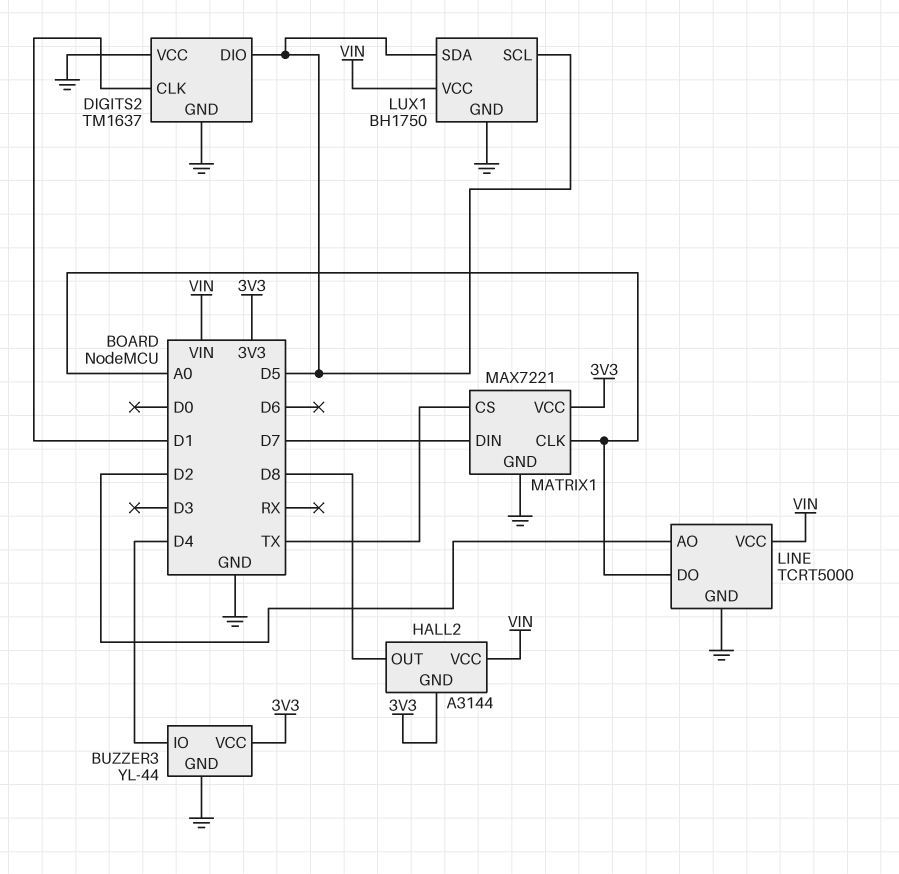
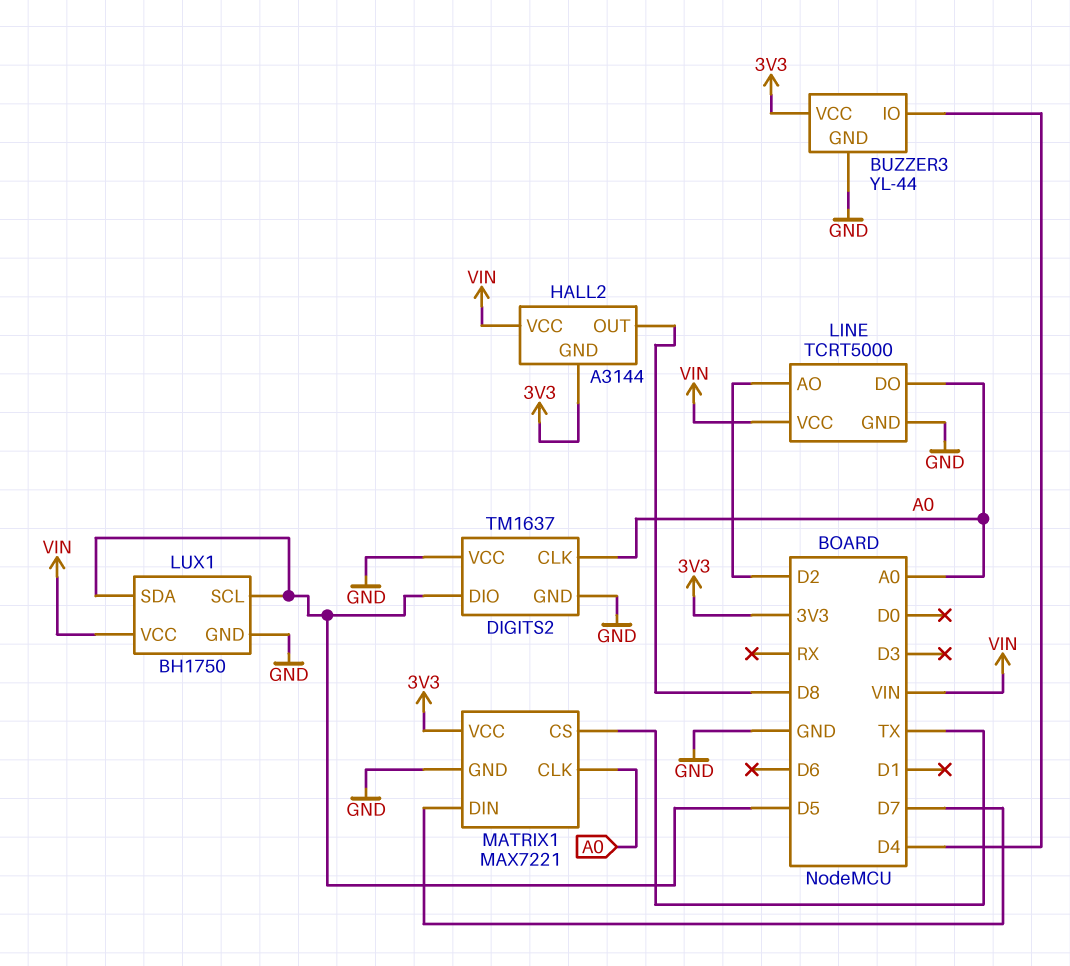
DIGITS2 pin CLK: D1 -> A0

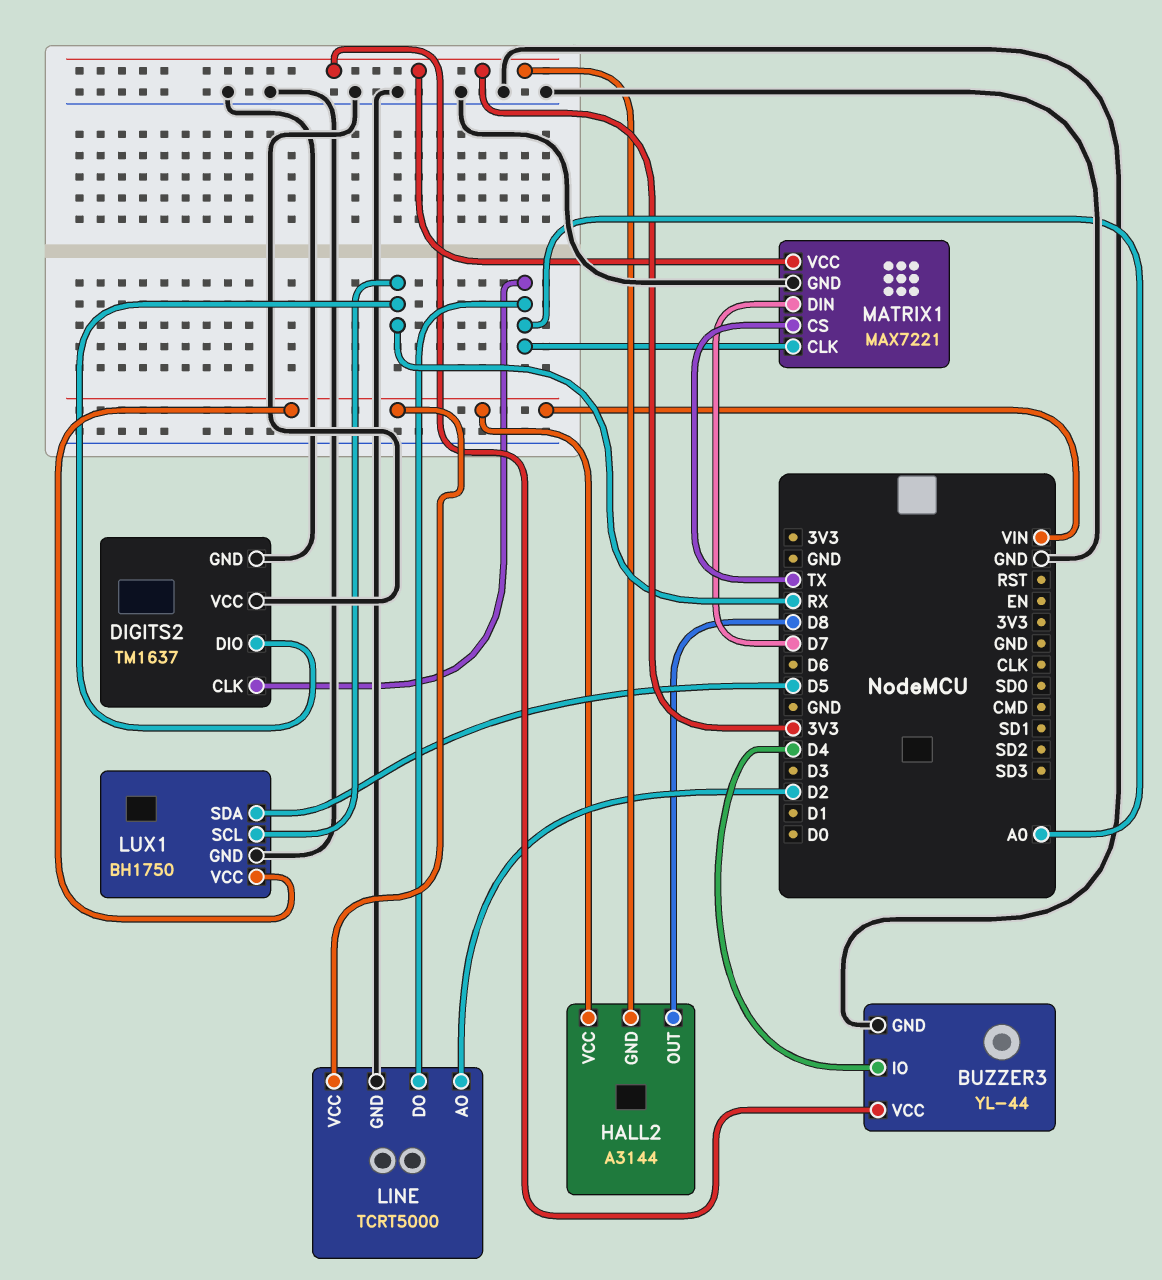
DIGITS2 pin DIO: D5 -> RX
LUX1 pin SCL: D5 -> RX

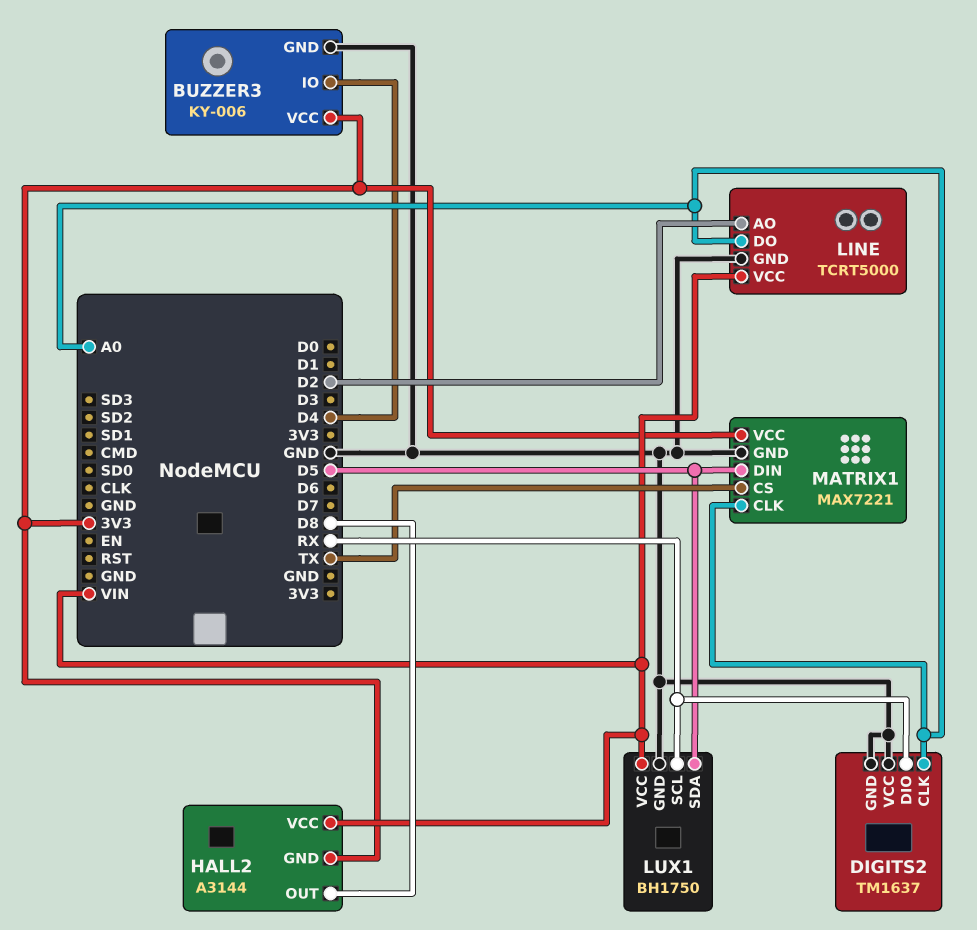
BUZZER3: YL-44 -> KY-006
MATRIX1 pin DIN: D7 -> D5

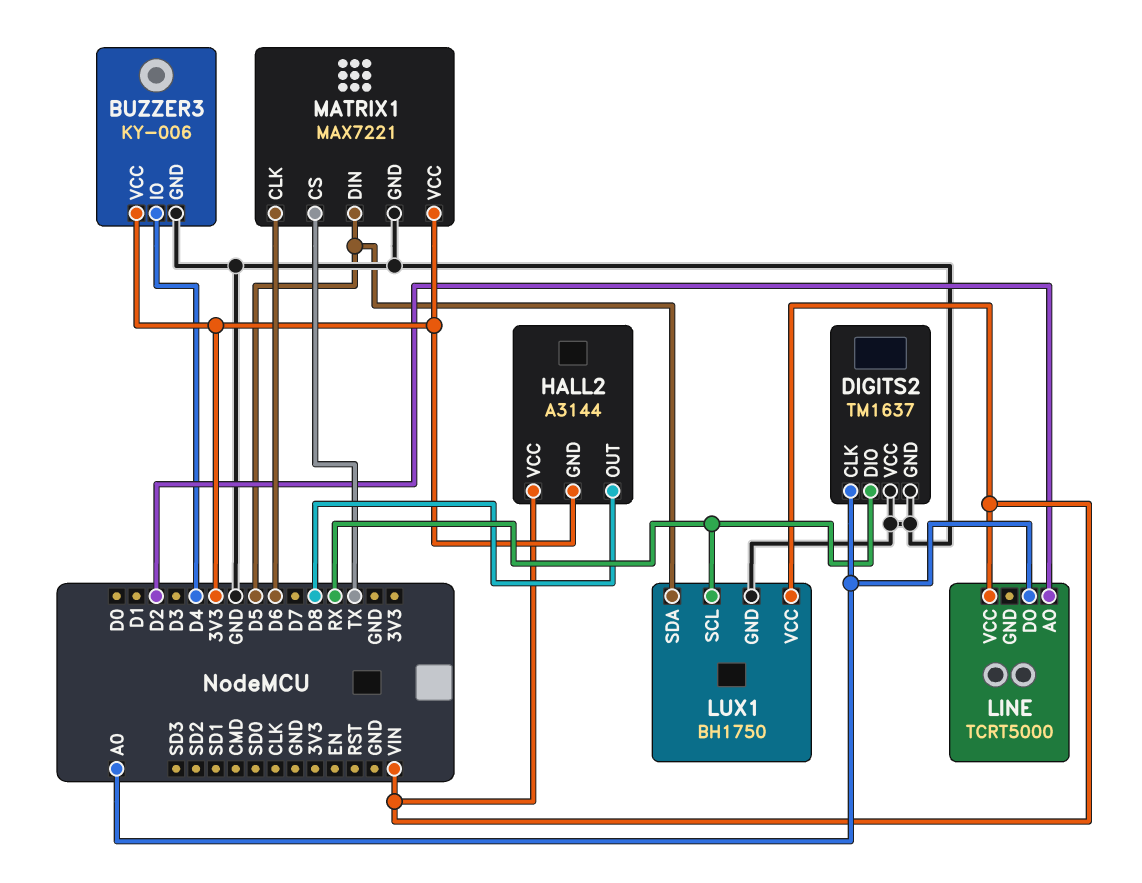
LINE pin GND: GND -> none
MATRIX1 pin CLK: A0 -> D6

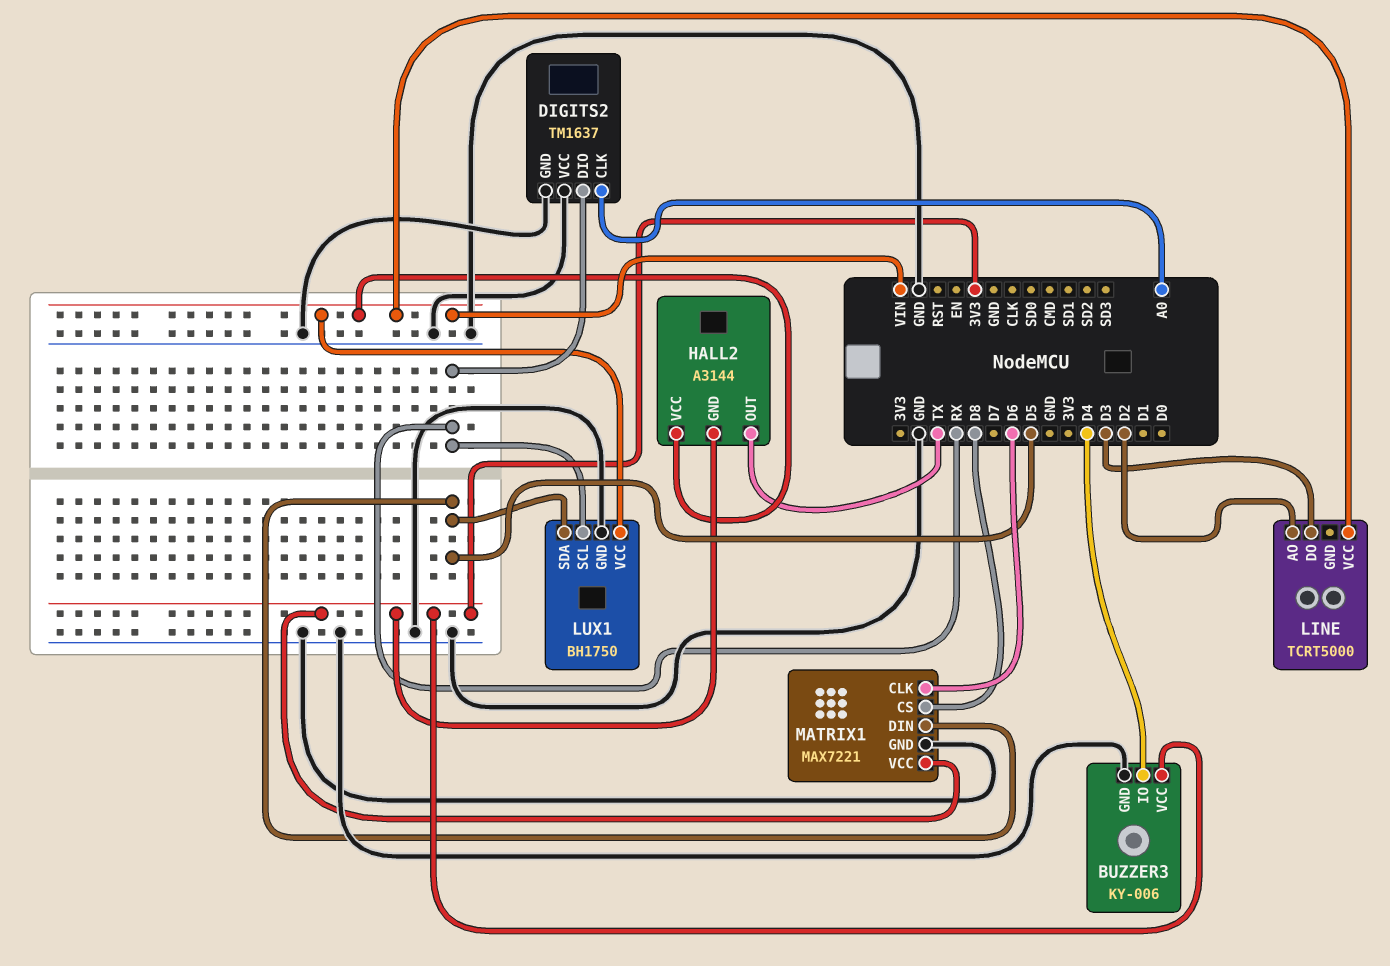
HALL2 pin OUT: D8 -> TX
LINE pin DO: A0 -> D3
MATRIX1 pin CS: TX -> D8

